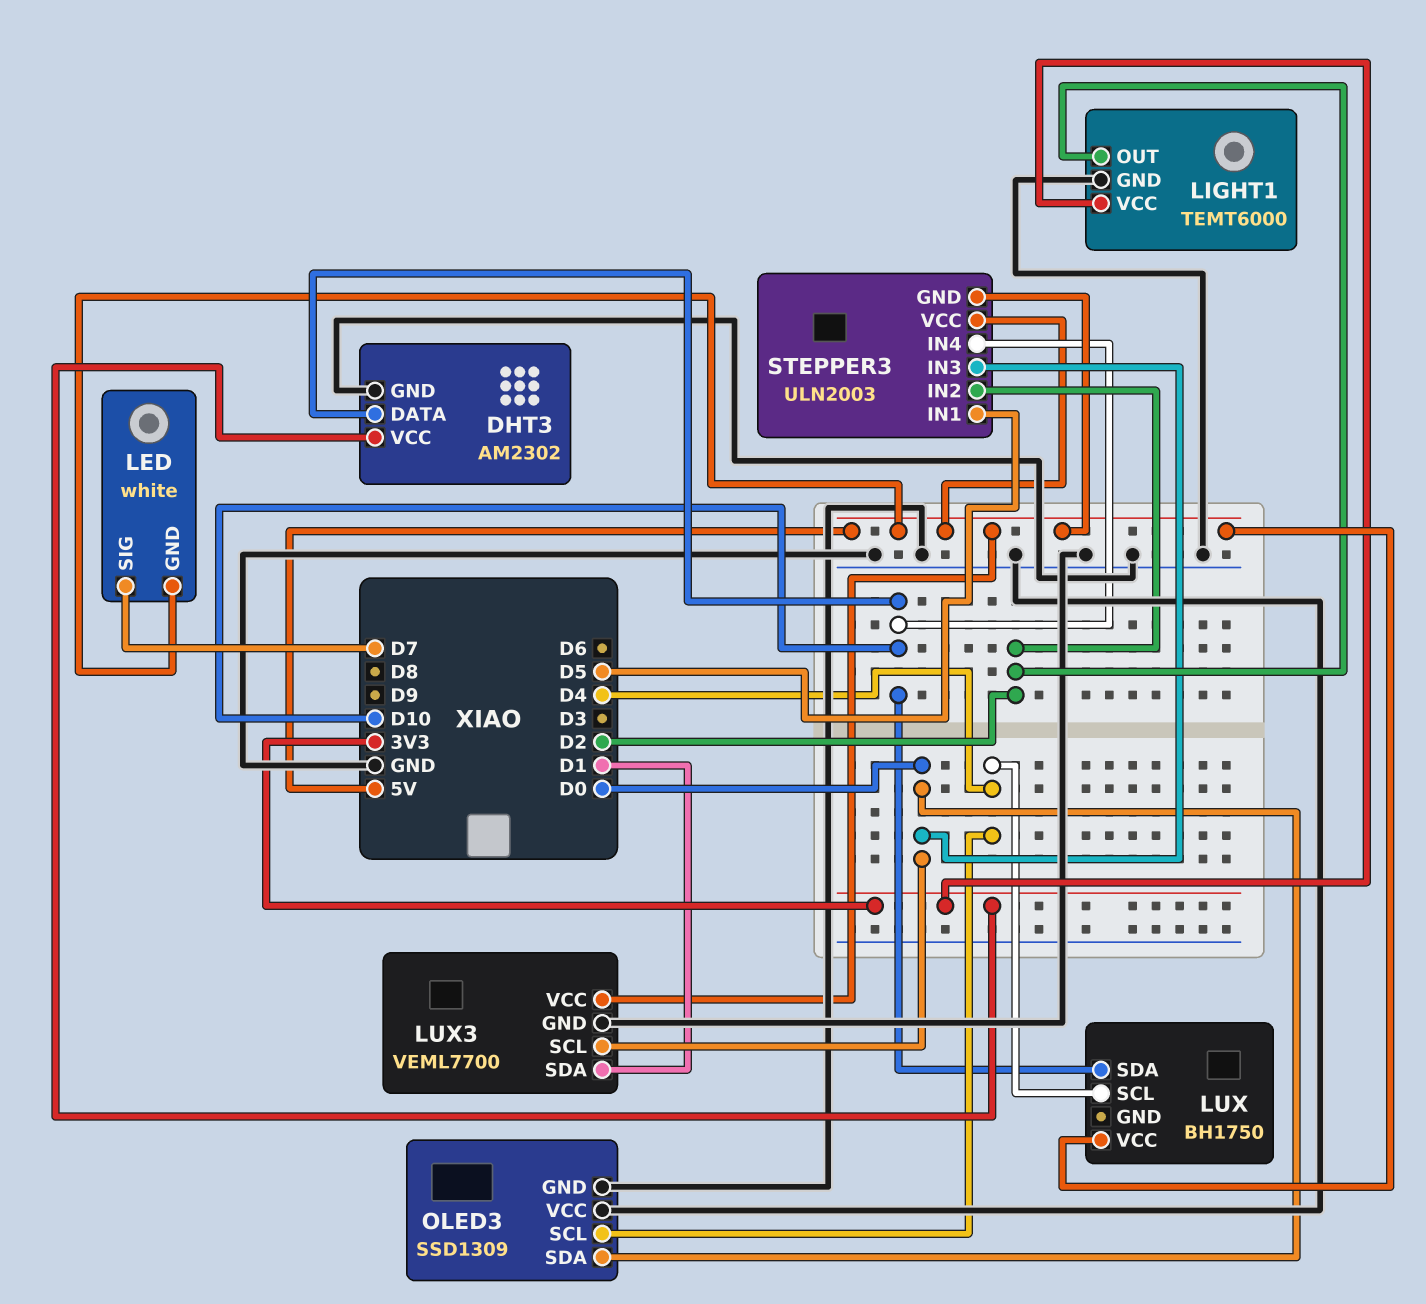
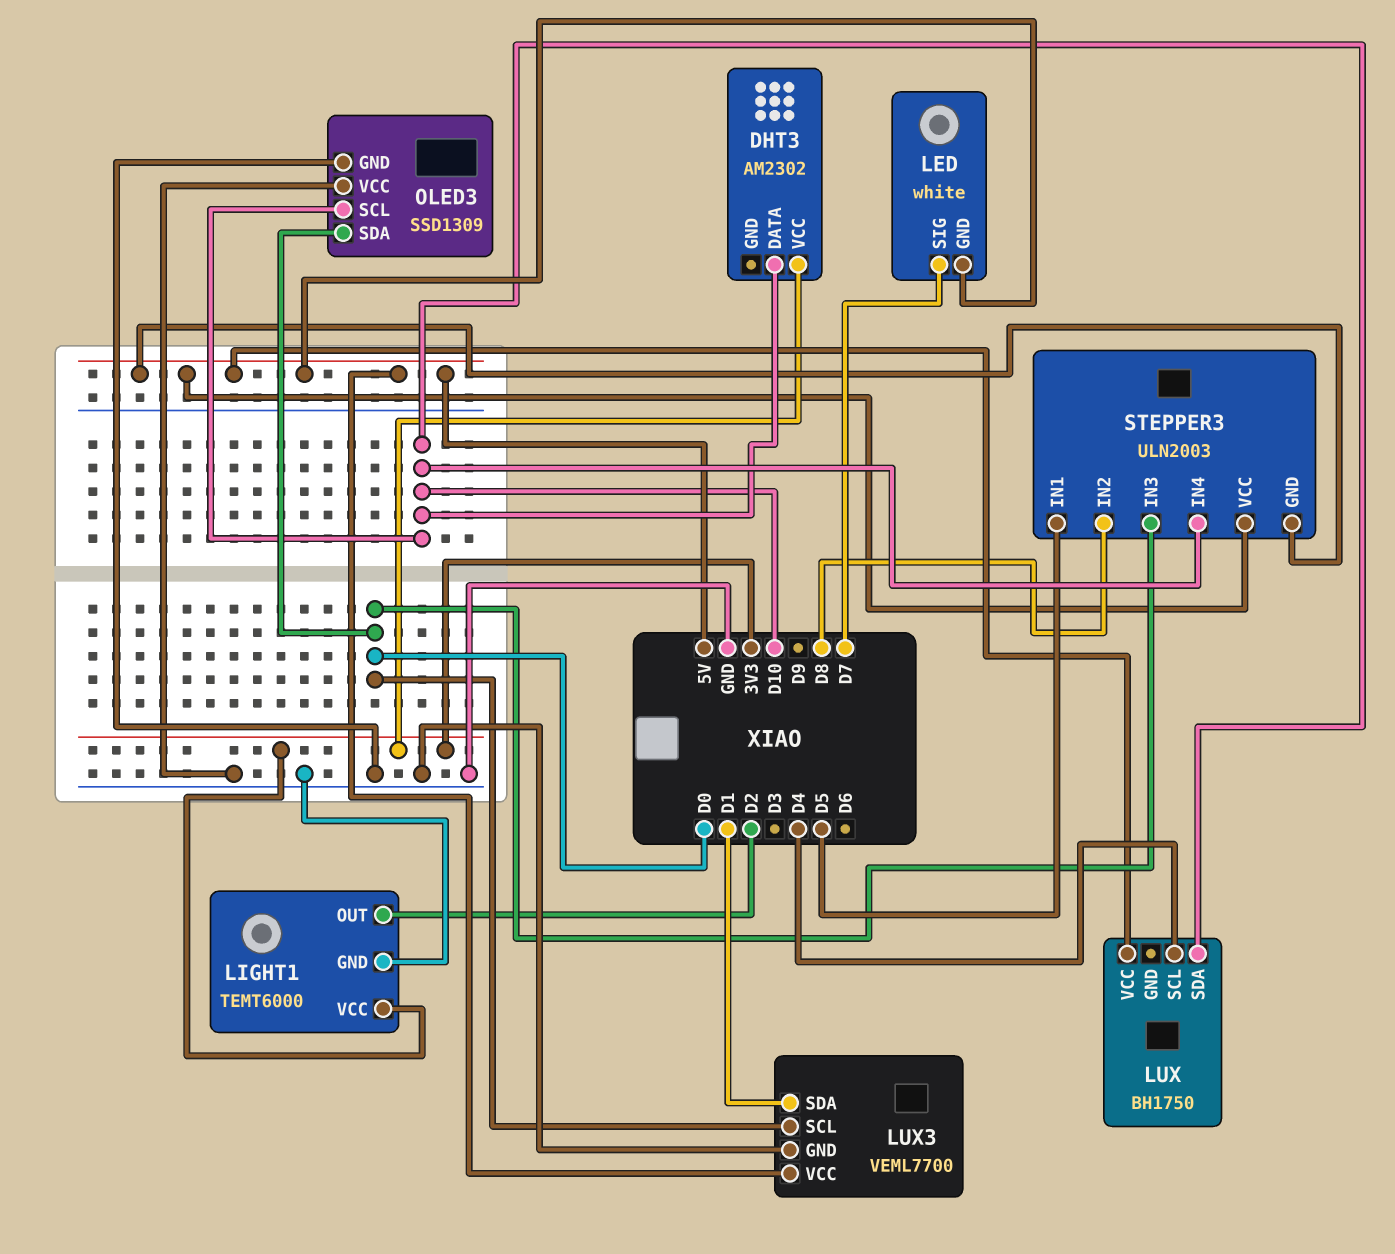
DHT3 pin GND: GND -> none
OLED3 pin SCL: D4 -> D10
STEPPER3 pin IN2: D2 -> D8

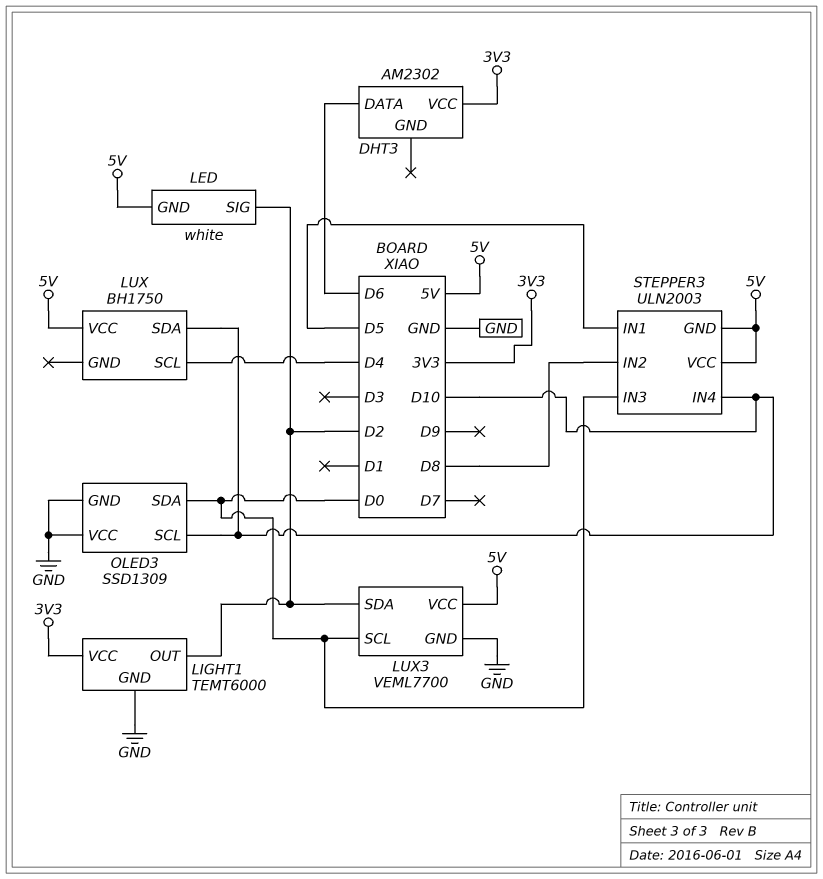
DHT3 pin DATA: D10 -> D6
LED pin SIG: D7 -> D2
LUX3 pin SDA: D1 -> D2

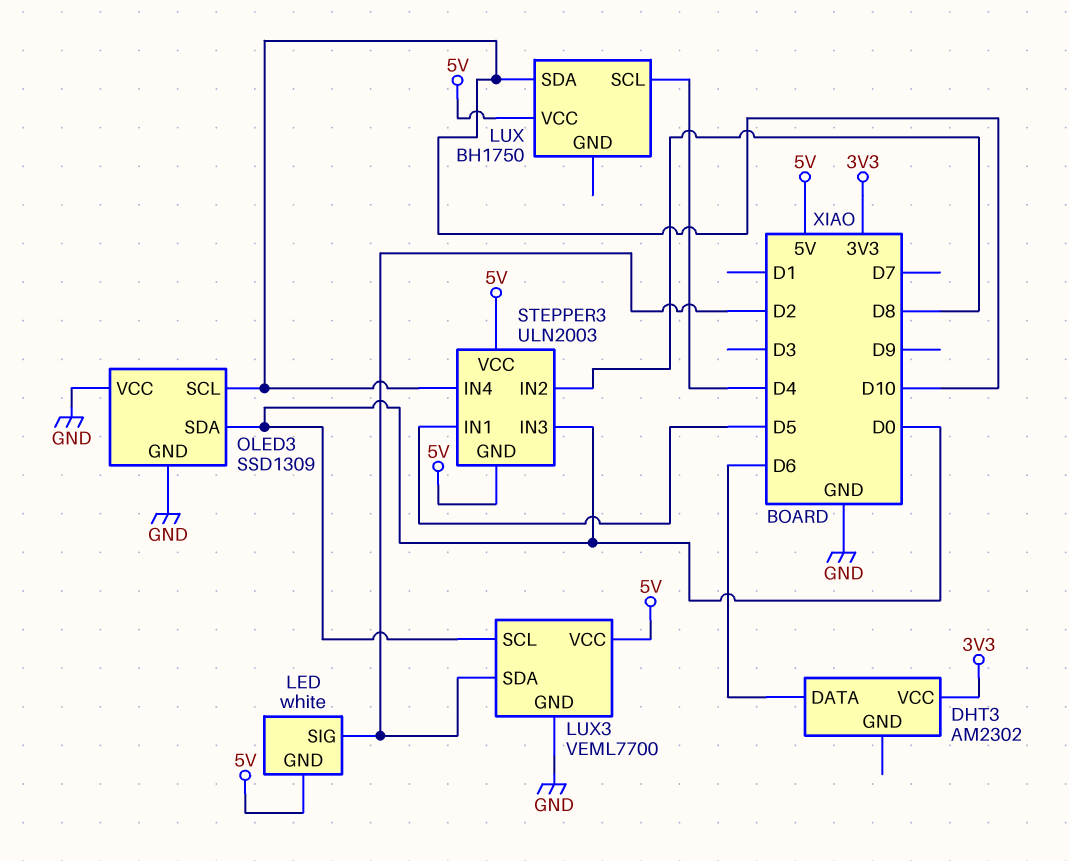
LIGHT1: TEMT6000 -> none
LIGHT1 pin GND: GND -> none
LIGHT1 pin OUT: D2 -> none
LIGHT1 pin VCC: 3V3 -> none

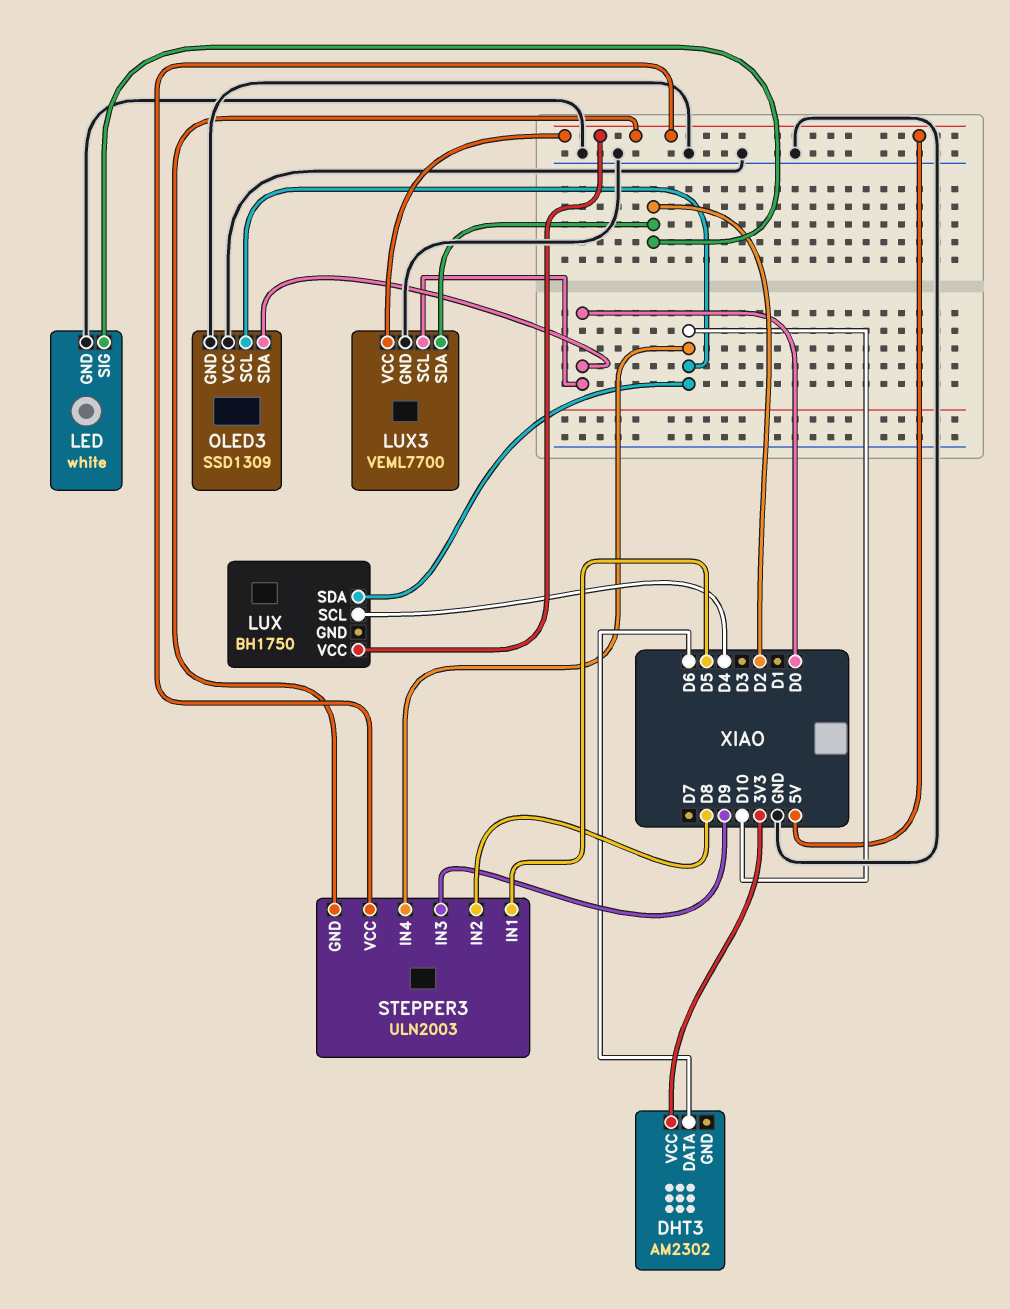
LED pin GND: 5V -> GND
STEPPER3 pin IN3: D0 -> D9

